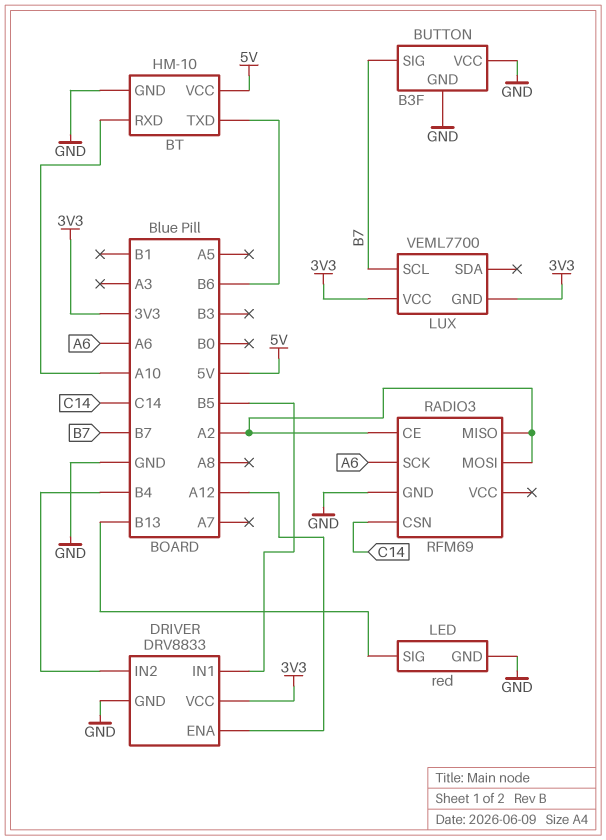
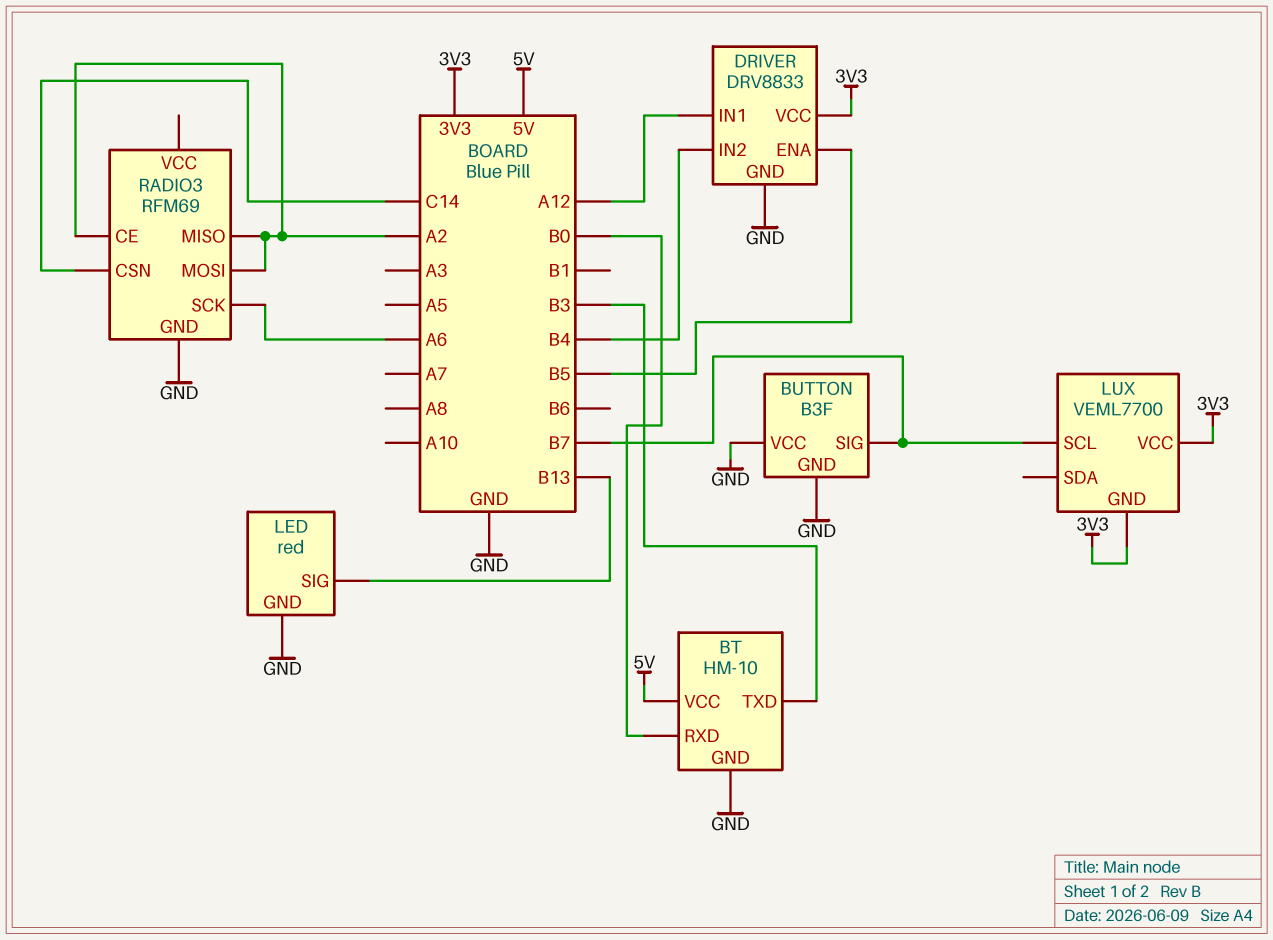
BT pin RXD: A10 -> B0
BT pin TXD: B6 -> B3
DRIVER pin ENA: A12 -> B5
DRIVER pin IN1: B5 -> A12

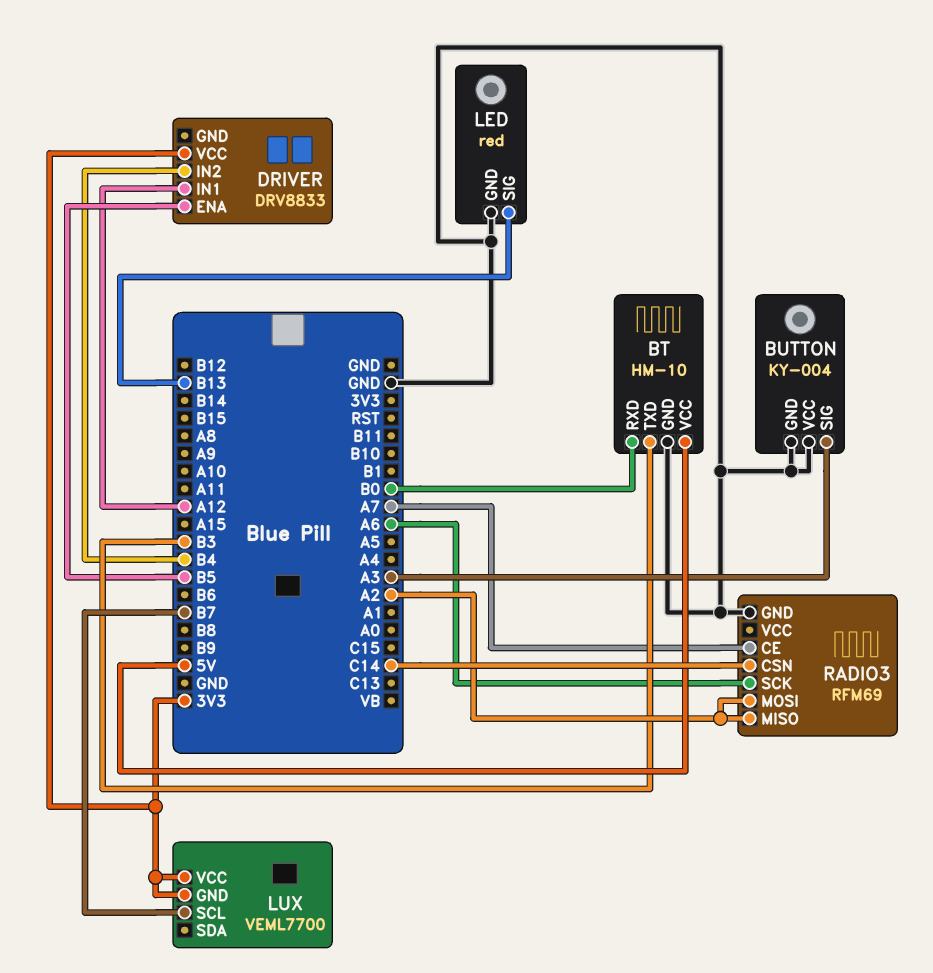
BUTTON: B3F -> KY-004
BUTTON pin SIG: B7 -> A3
DRIVER pin GND: GND -> none
RADIO3 pin CE: A2 -> A7

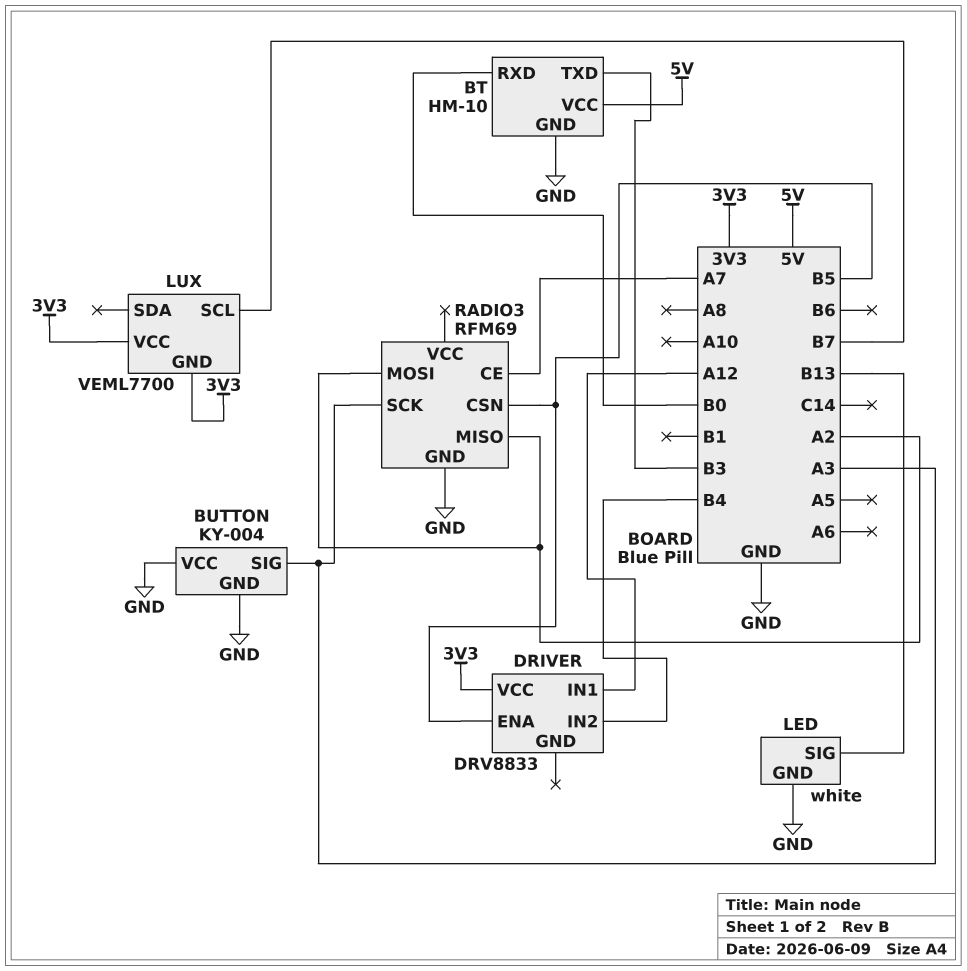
LED: red -> white
RADIO3 pin CSN: C14 -> B5
RADIO3 pin SCK: A6 -> A3

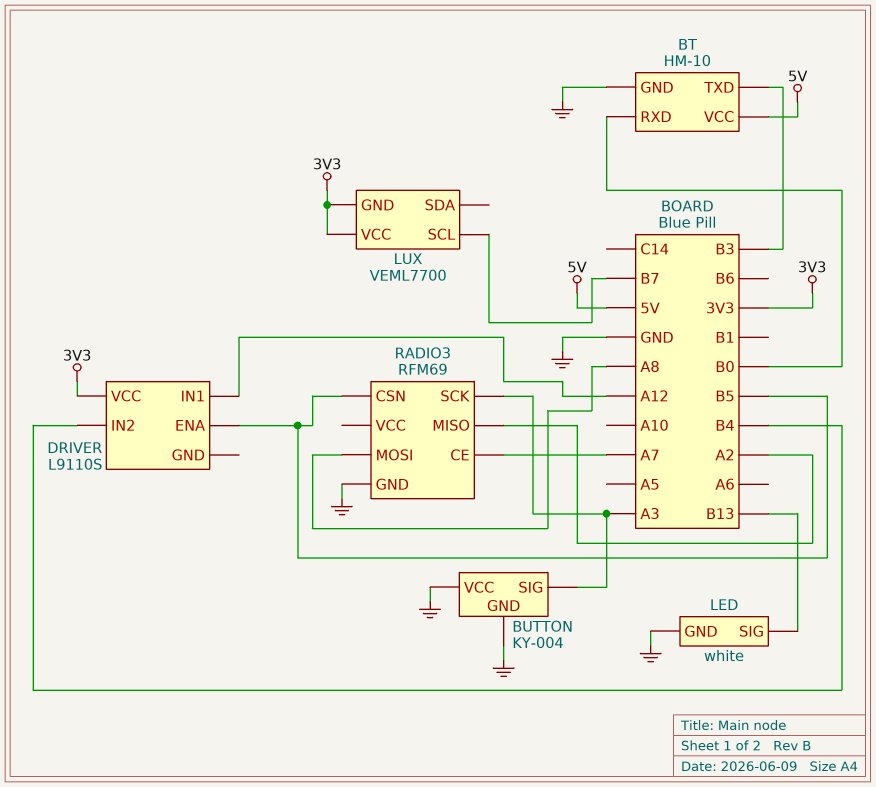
DRIVER: DRV8833 -> L9110S
RADIO3 pin MOSI: A2 -> A8

